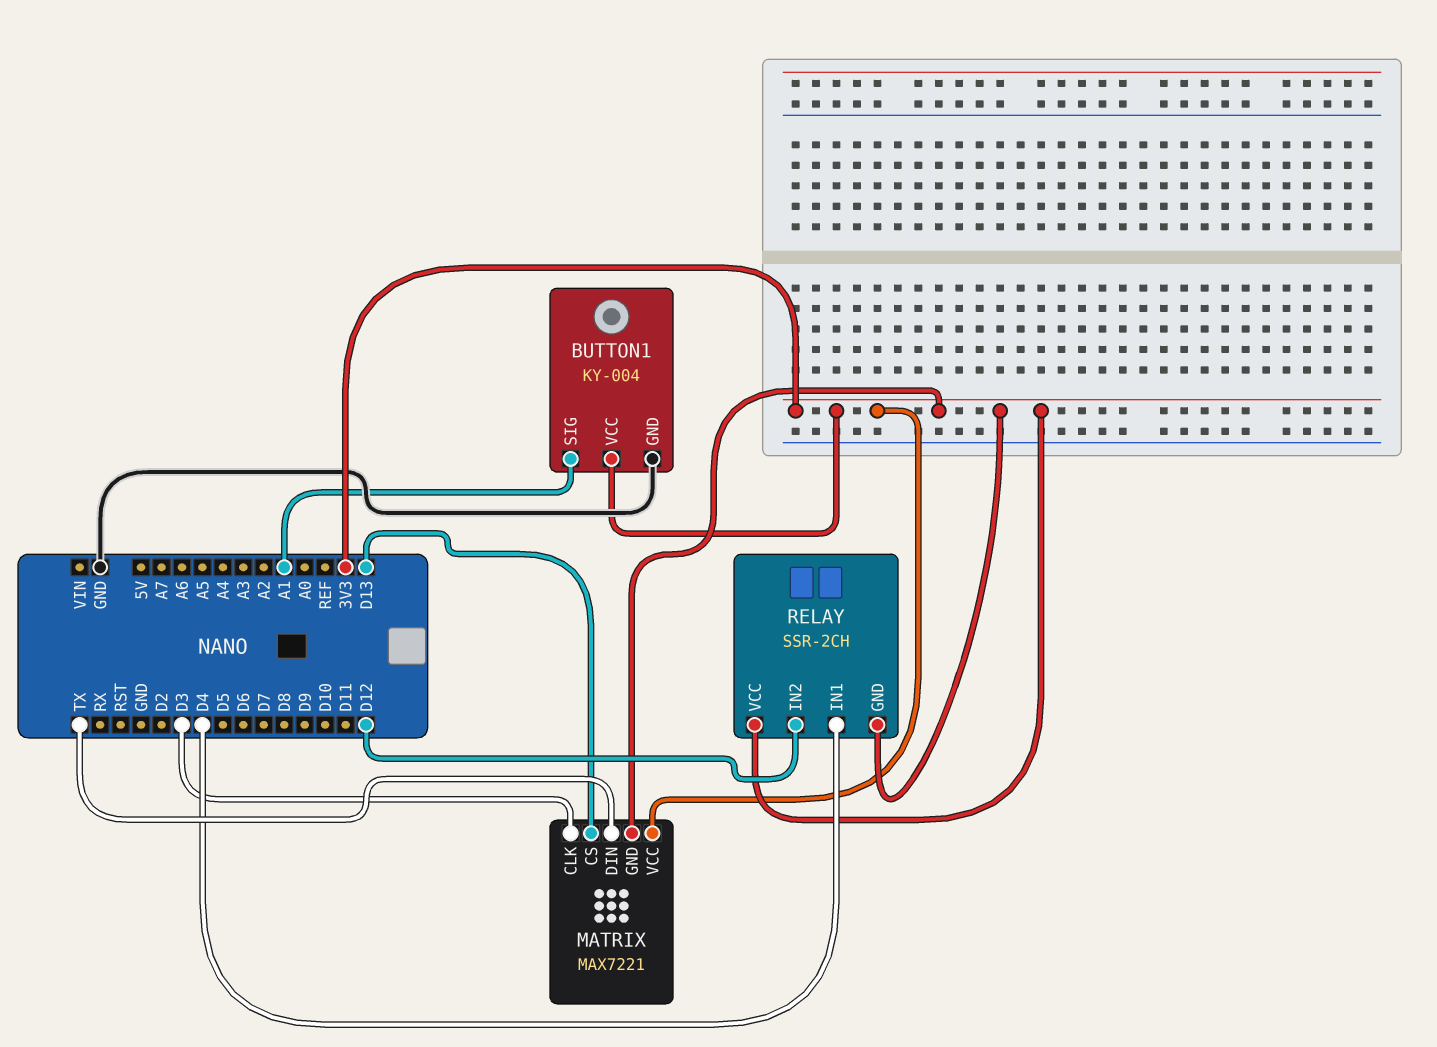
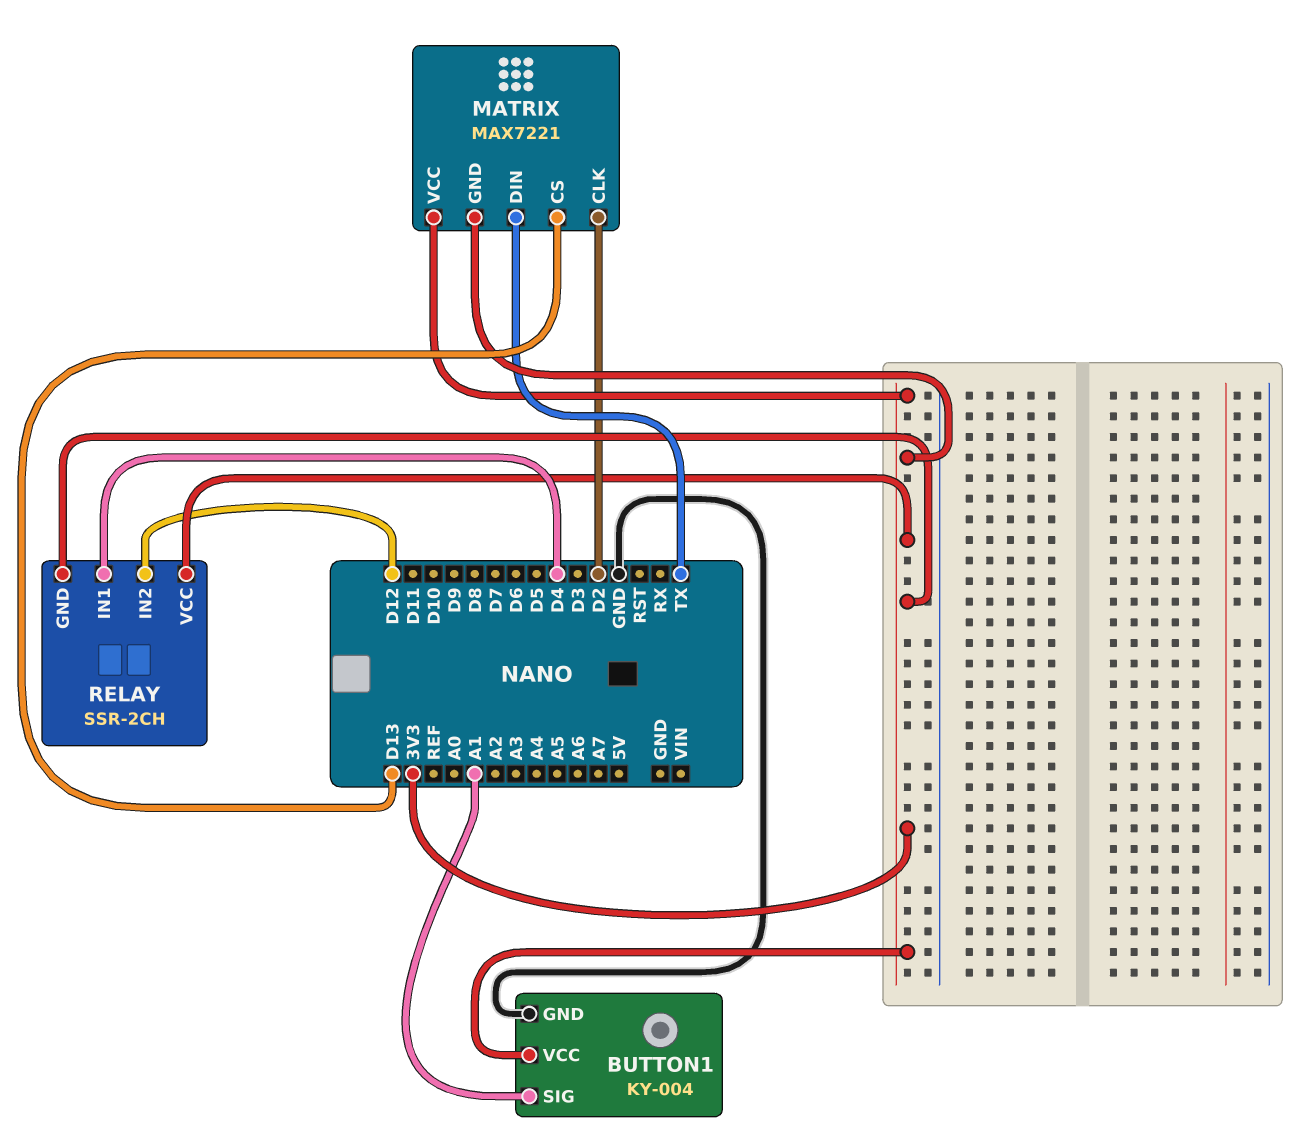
MATRIX pin CLK: D3 -> D2

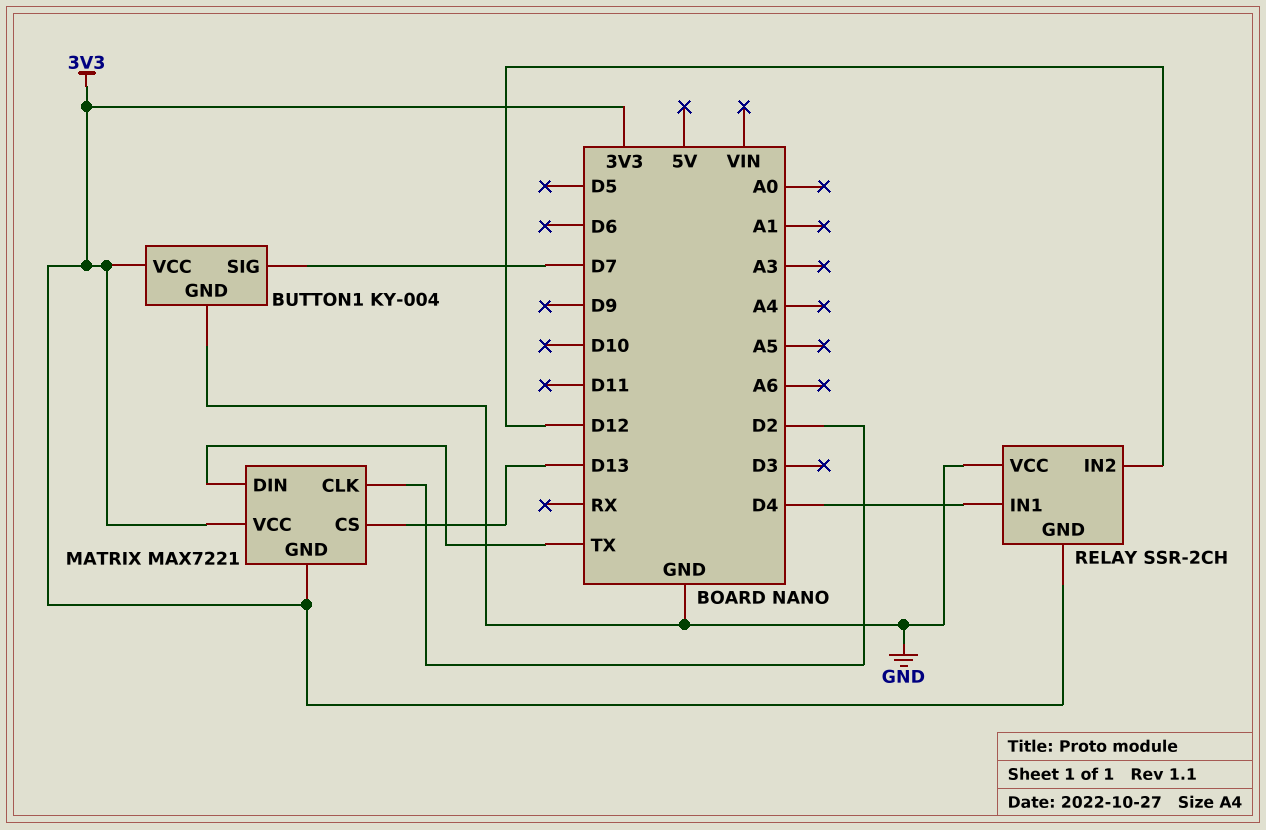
BUTTON1 pin SIG: A1 -> D7
RELAY pin VCC: 3V3 -> GND

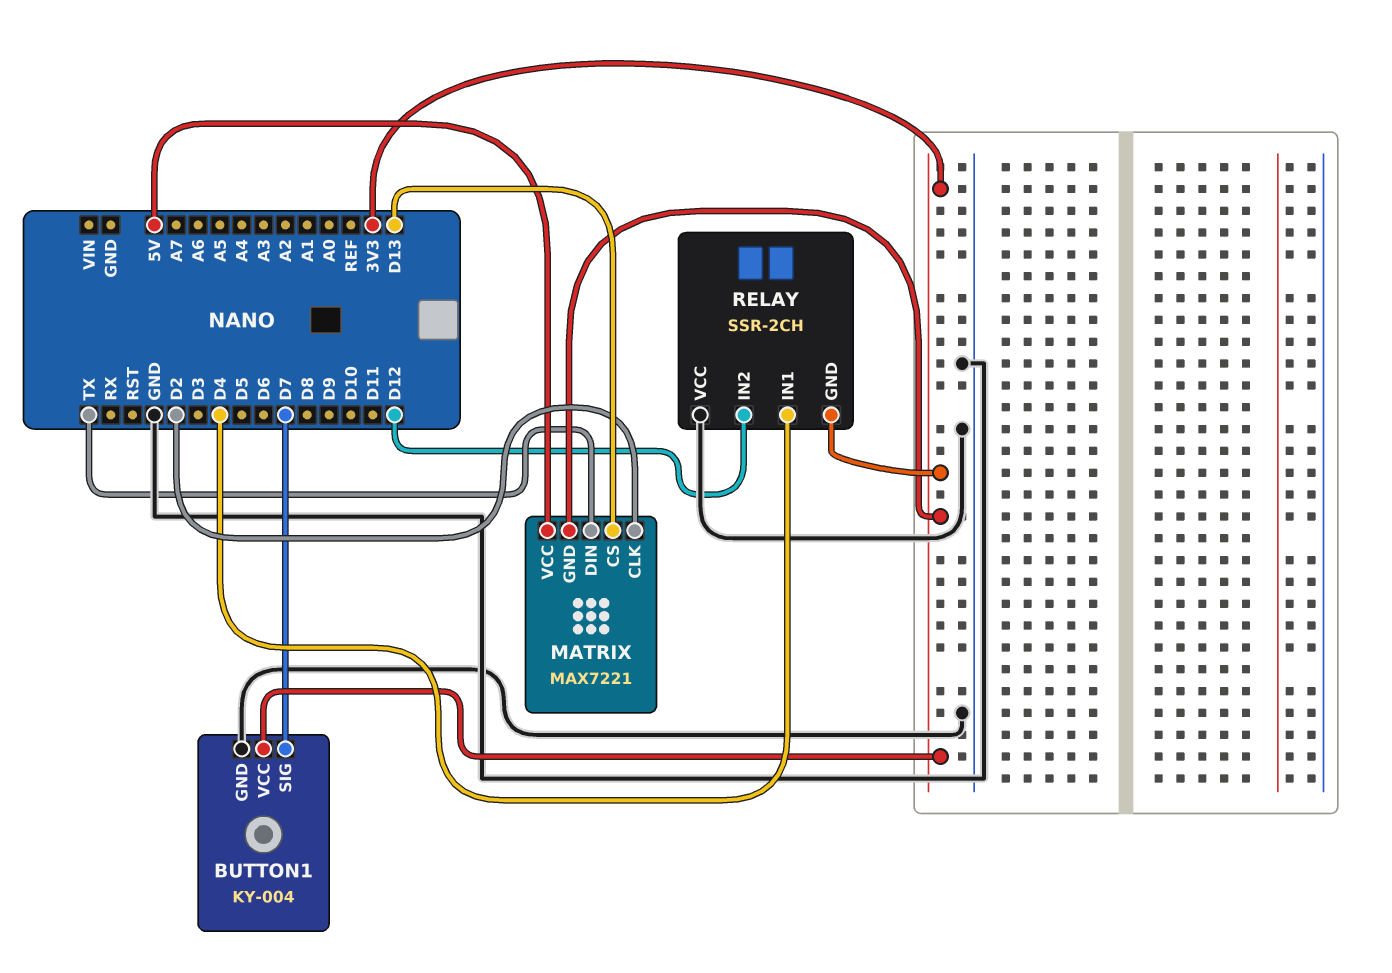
MATRIX pin VCC: 3V3 -> 5V

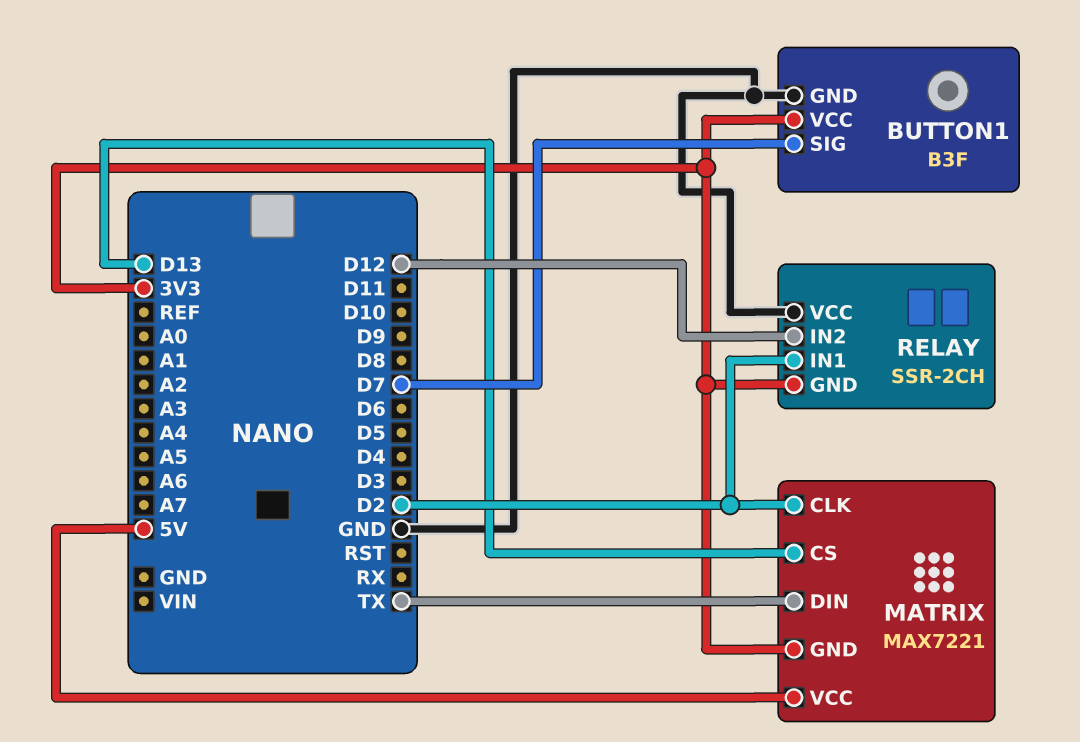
BUTTON1: KY-004 -> B3F
RELAY pin IN1: D4 -> D2

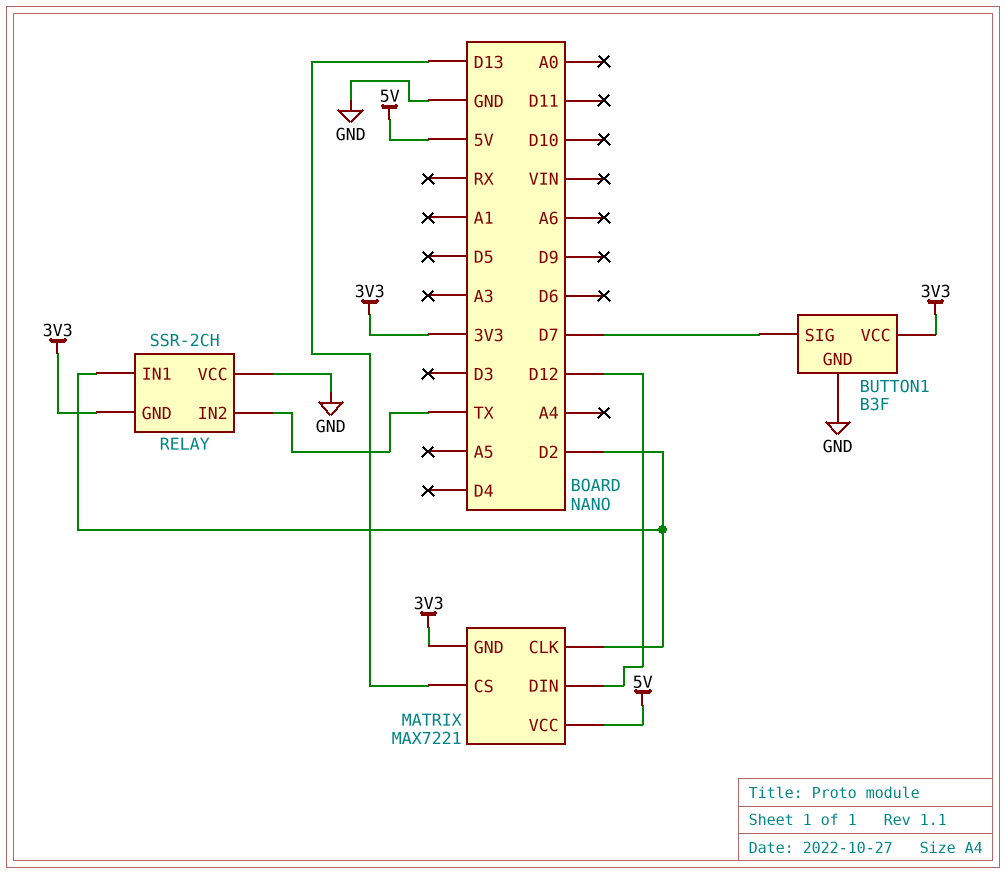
MATRIX pin DIN: TX -> D12
RELAY pin IN2: D12 -> TX

